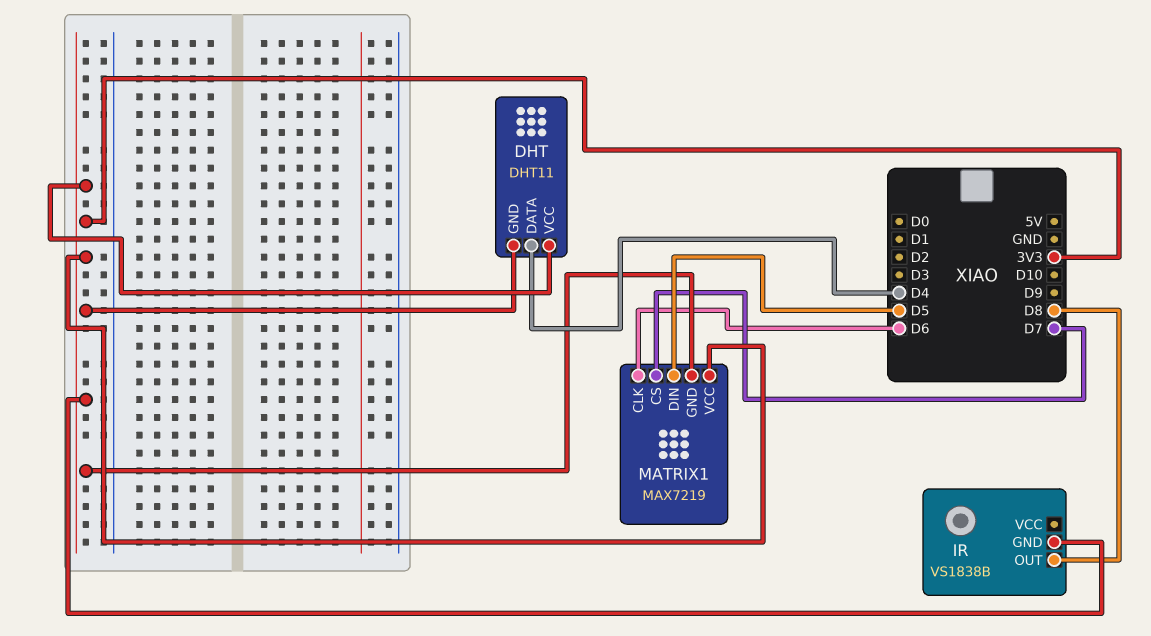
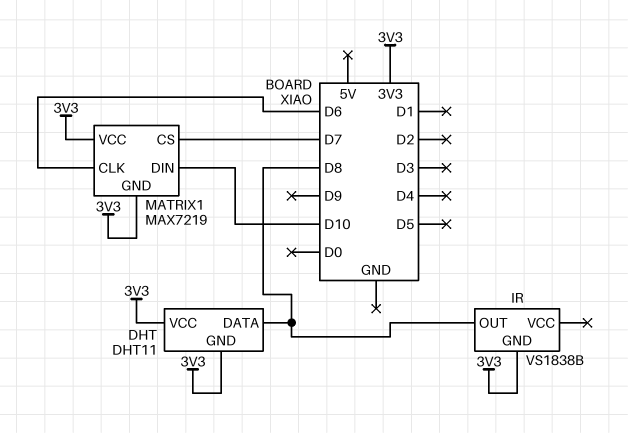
DHT pin DATA: D4 -> D8
MATRIX1 pin DIN: D5 -> D10

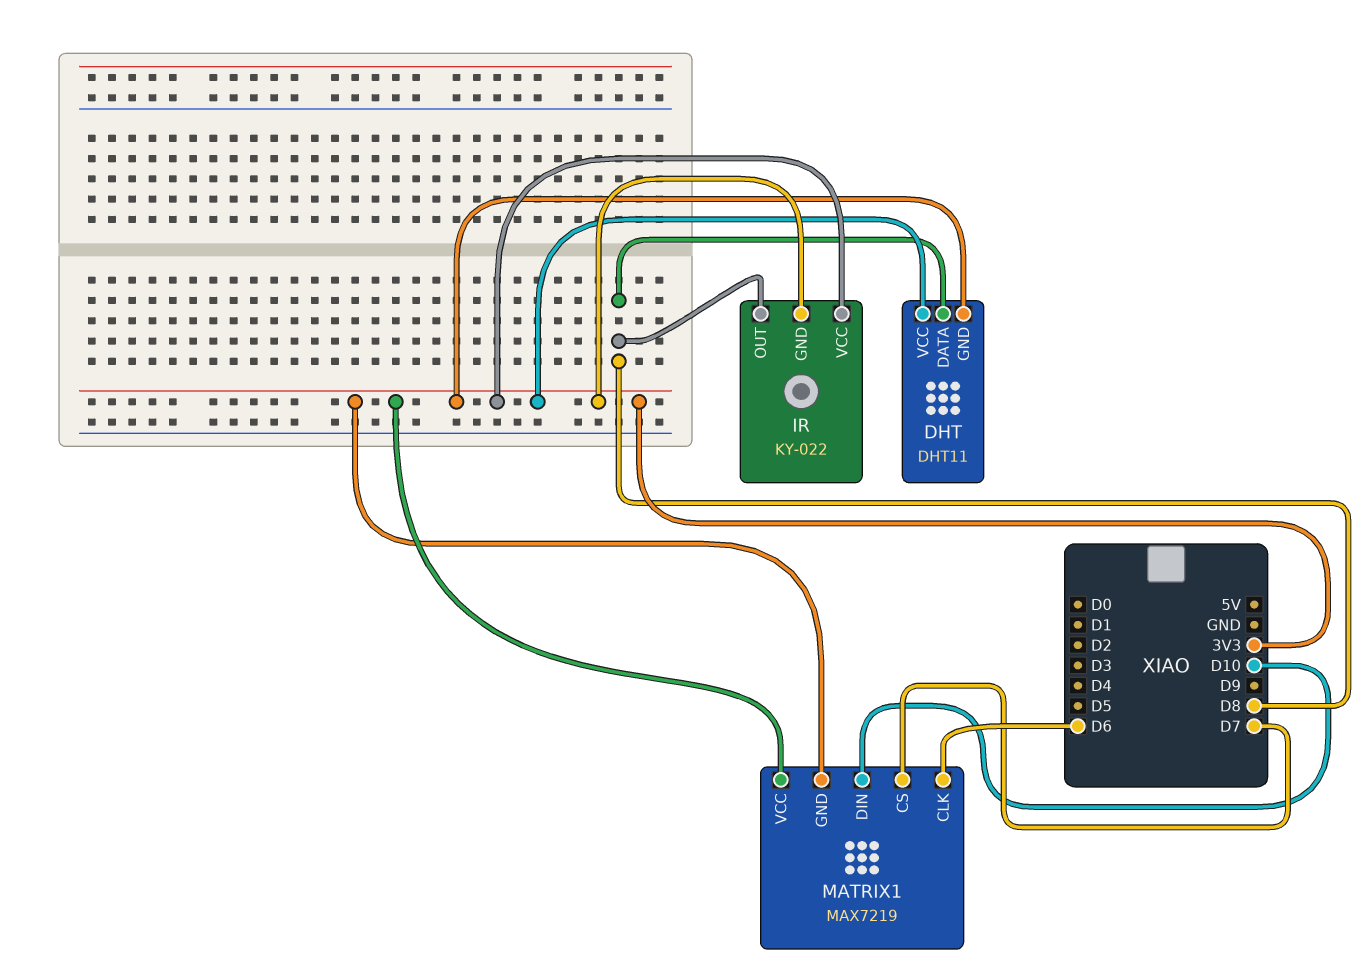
IR: VS1838B -> KY-022
IR pin VCC: none -> 3V3

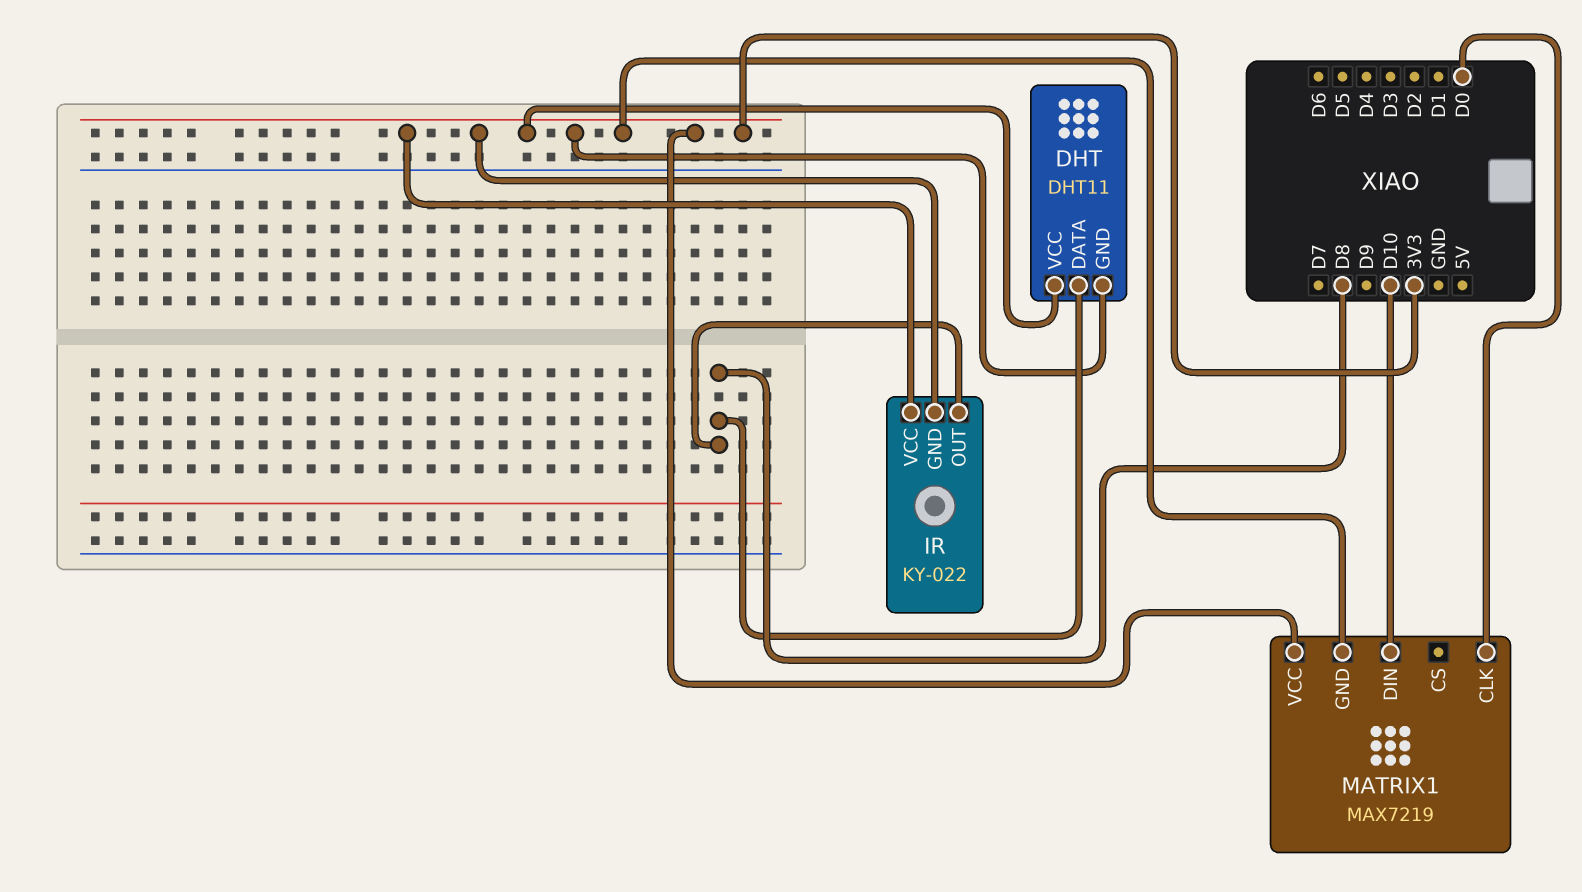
MATRIX1 pin CLK: D6 -> D0
MATRIX1 pin CS: D7 -> none

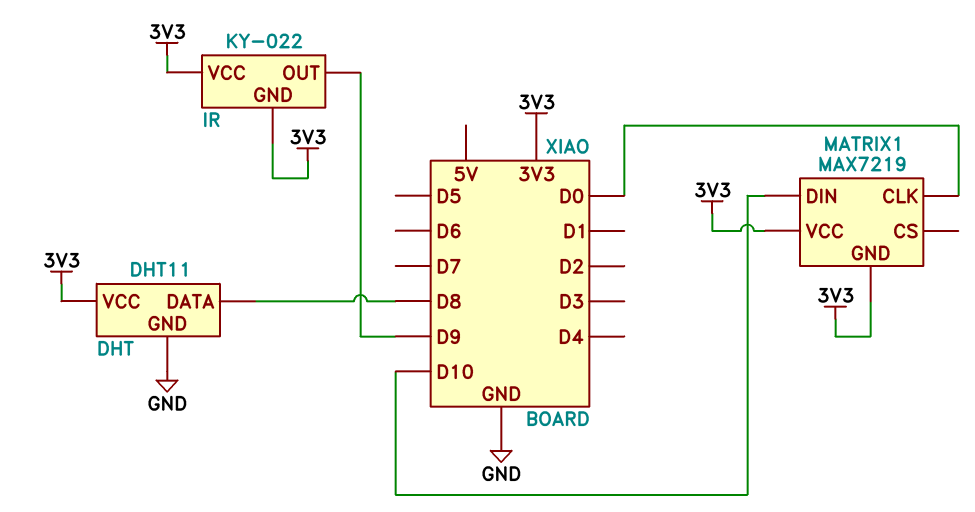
DHT pin GND: 3V3 -> GND
IR pin OUT: D8 -> D9

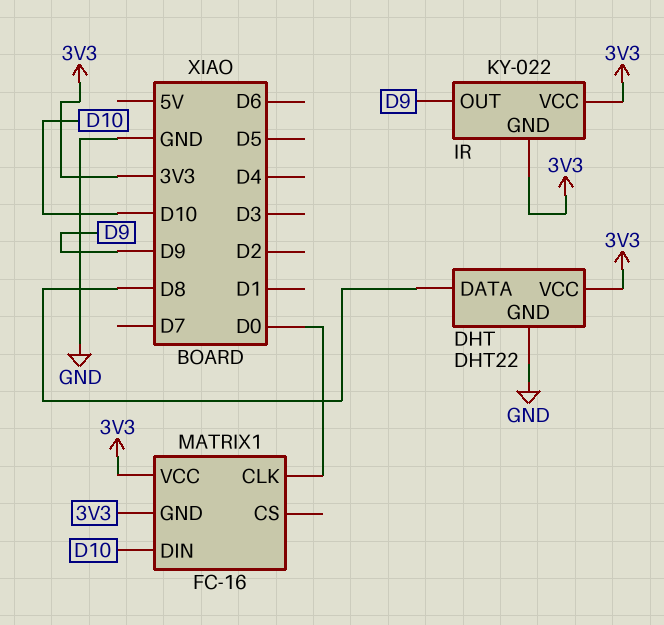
DHT: DHT11 -> DHT22
MATRIX1: MAX7219 -> FC-16

